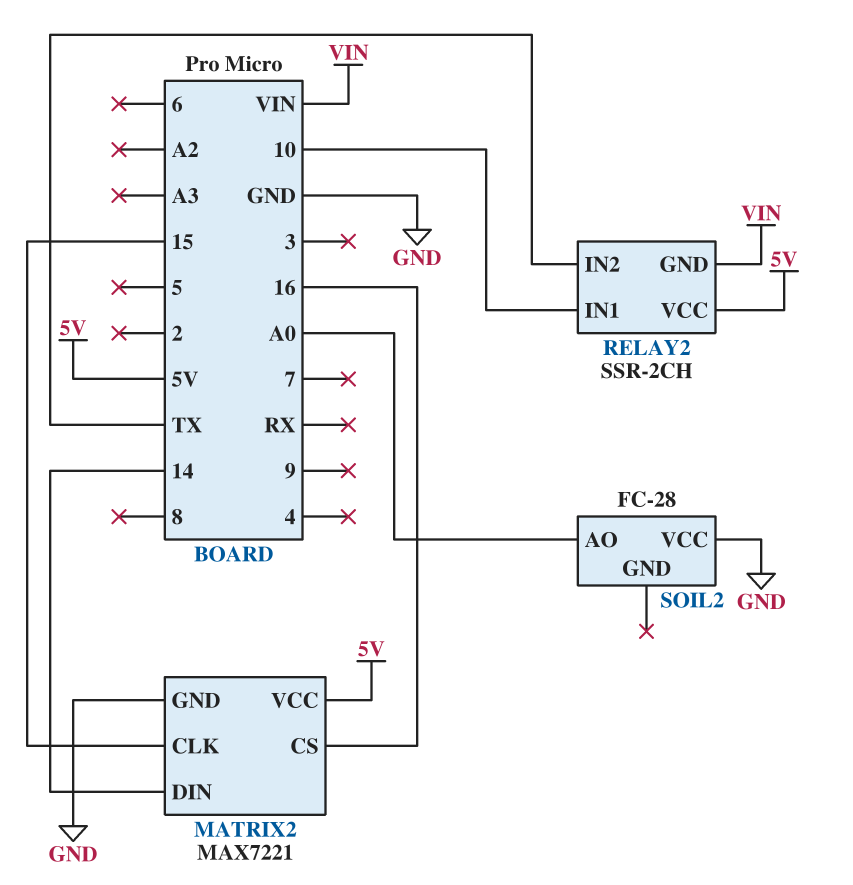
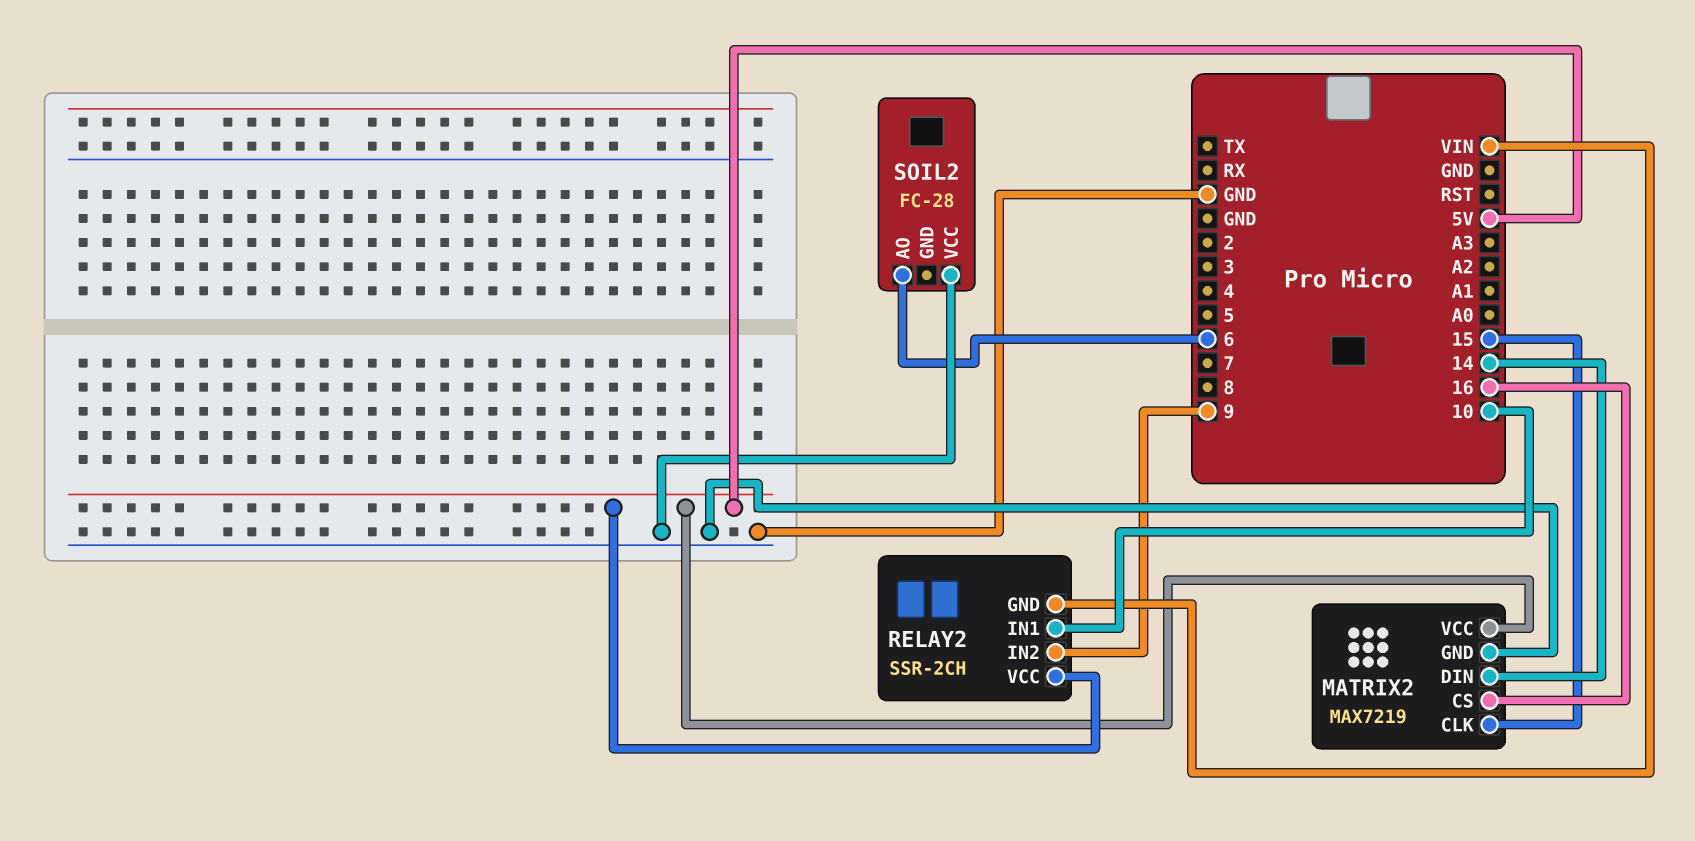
MATRIX2: MAX7221 -> MAX7219
RELAY2 pin IN2: TX -> 9
SOIL2 pin AO: A0 -> 6

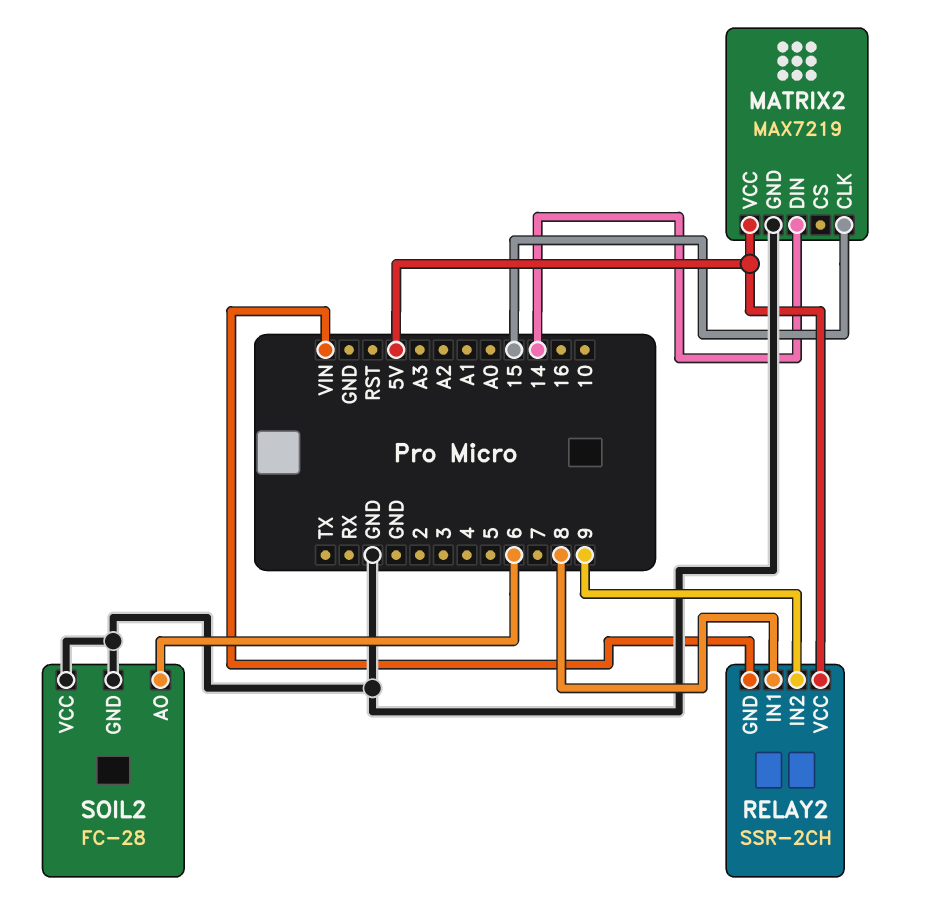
MATRIX2 pin CS: 16 -> none
RELAY2 pin IN1: 10 -> 8
SOIL2 pin GND: none -> GND

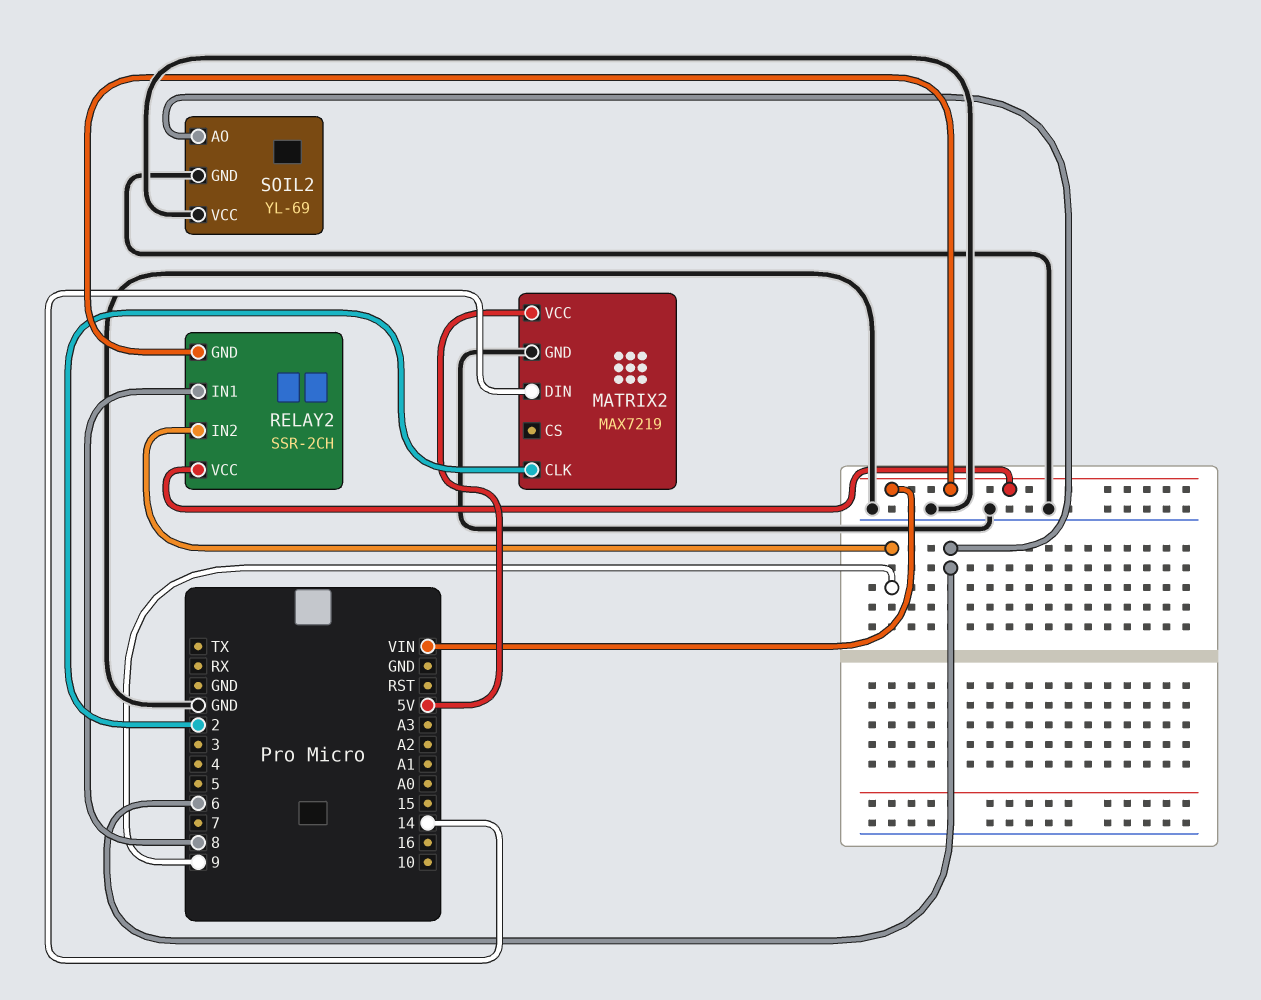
MATRIX2 pin CLK: 15 -> 2
RELAY2 pin VCC: 5V -> VIN
SOIL2: FC-28 -> YL-69

